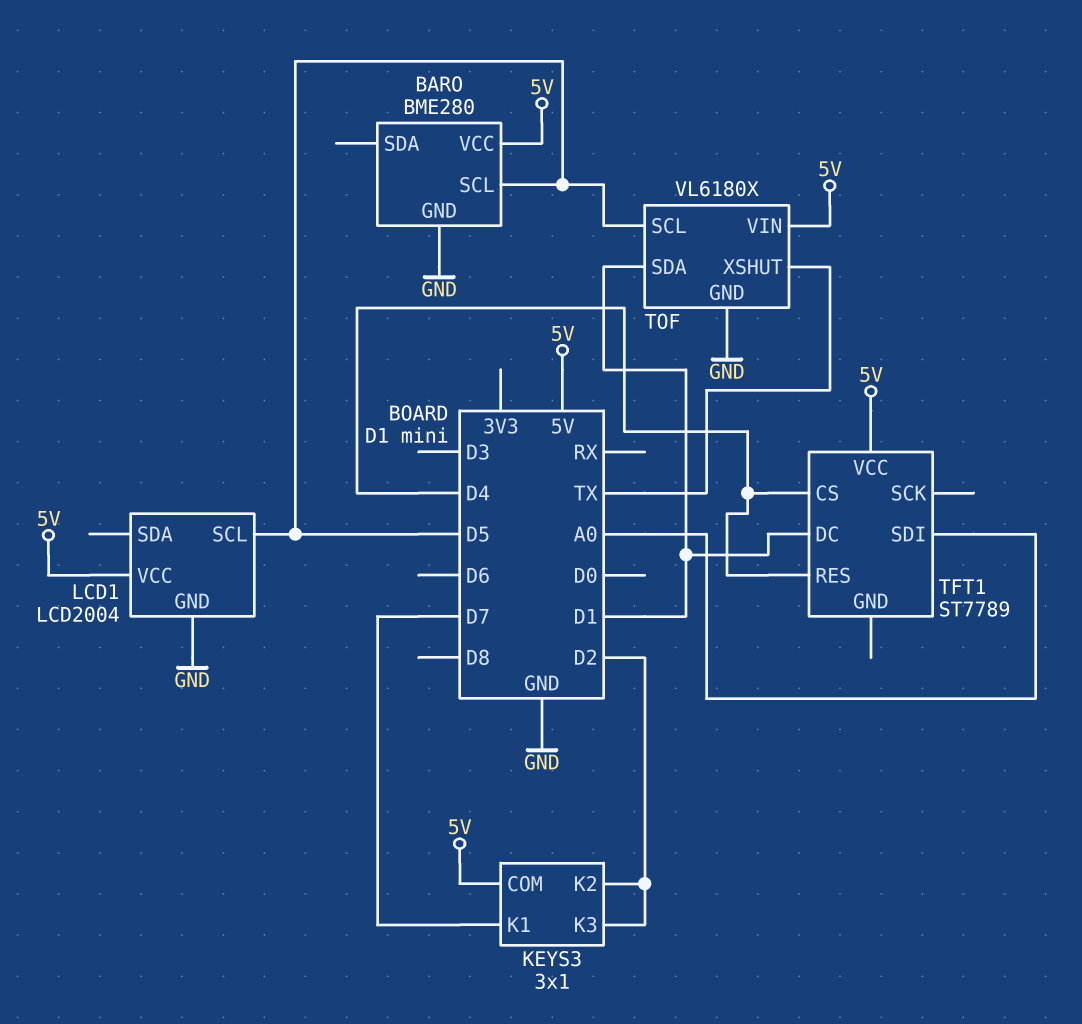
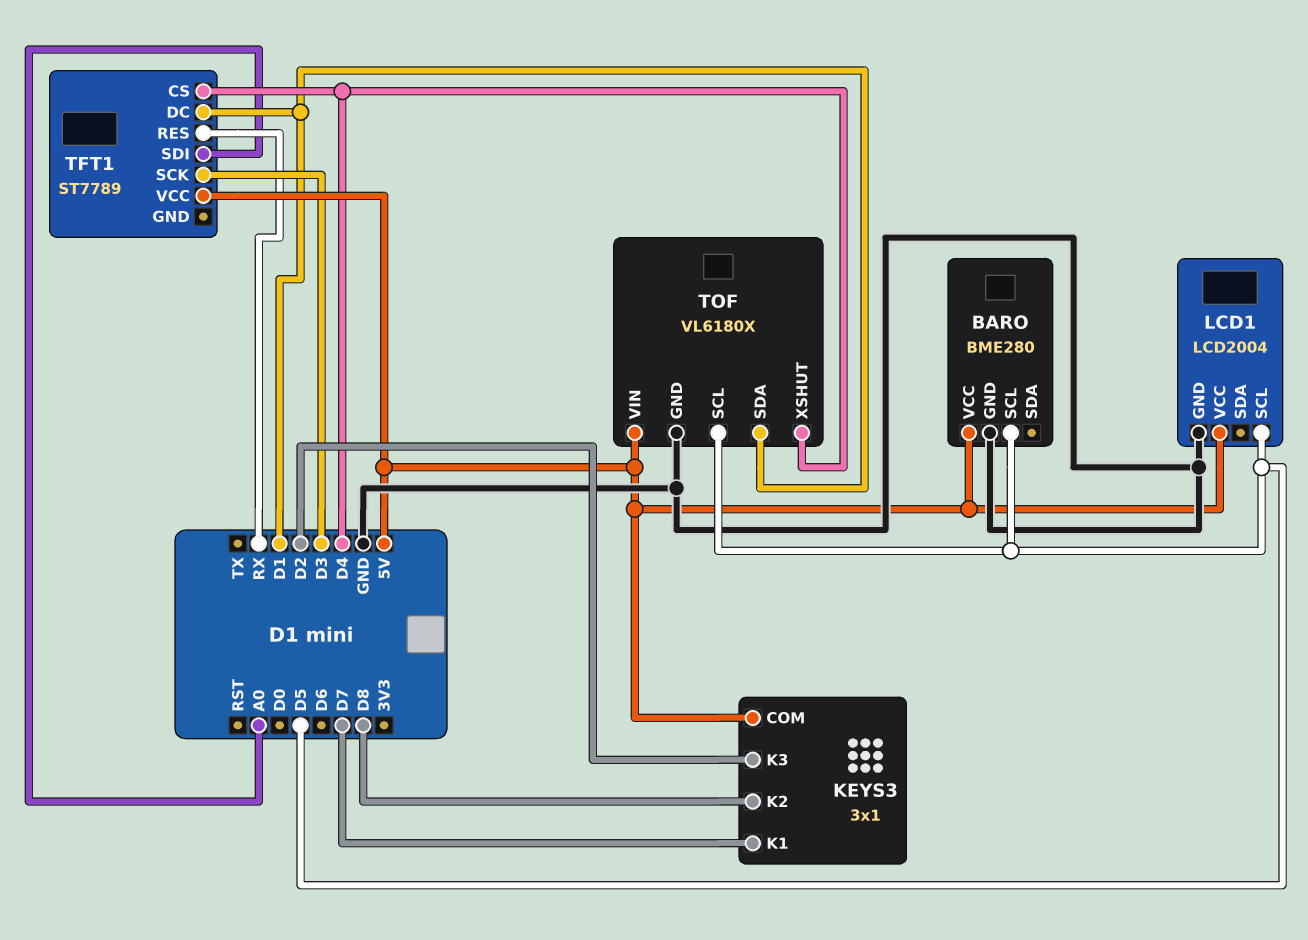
KEYS3 pin K2: D2 -> D8
TFT1 pin RES: D4 -> RX
TFT1 pin SCK: none -> D3
TOF pin XSHUT: TX -> D4

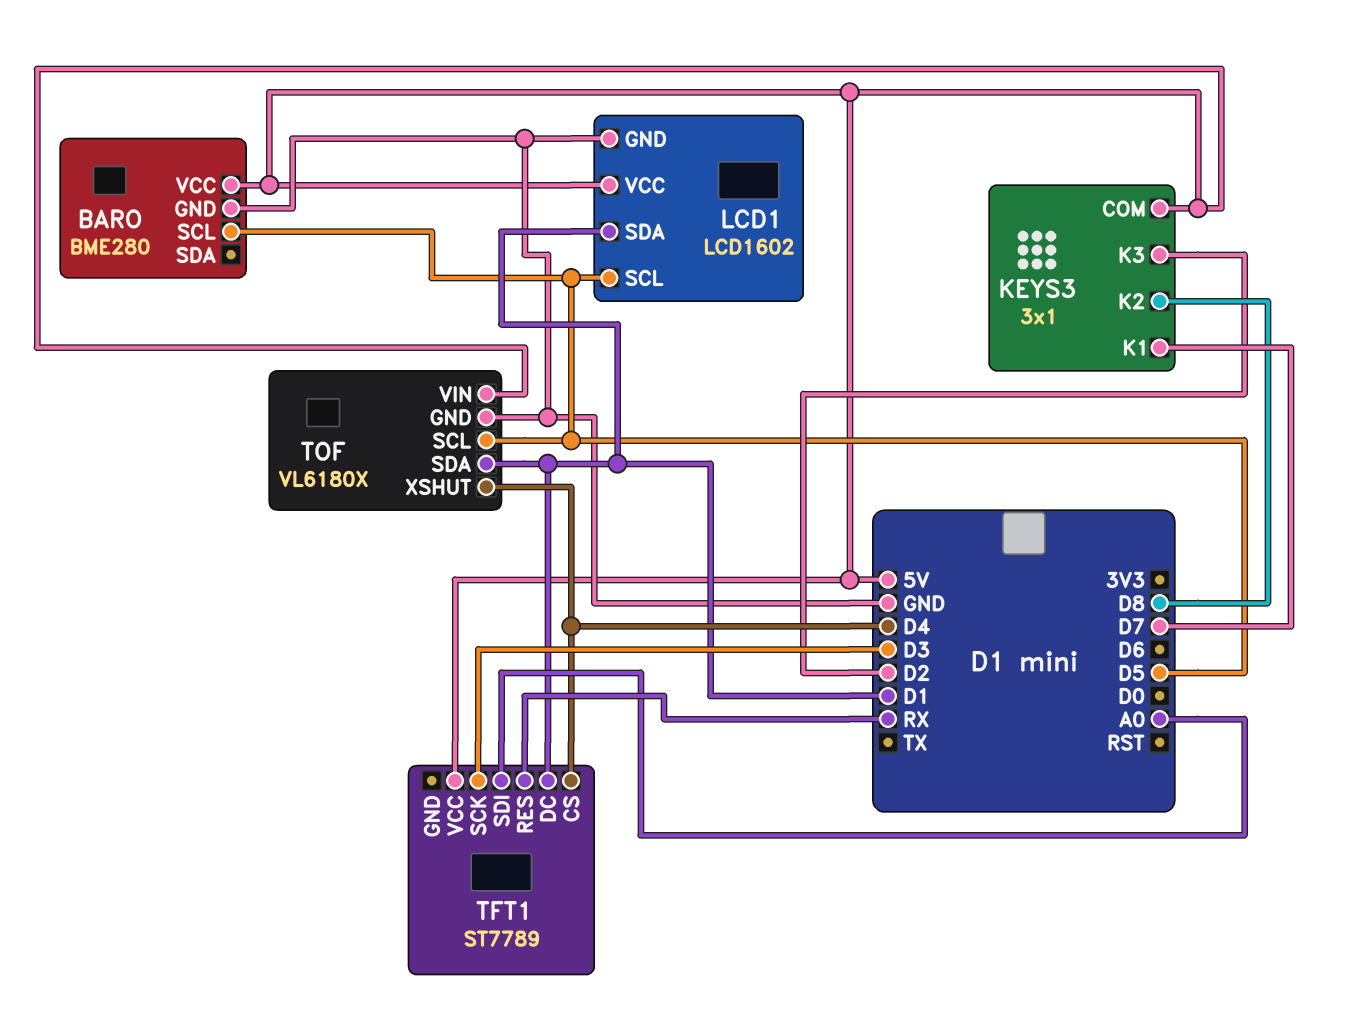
LCD1: LCD2004 -> LCD1602
LCD1 pin SDA: none -> D1

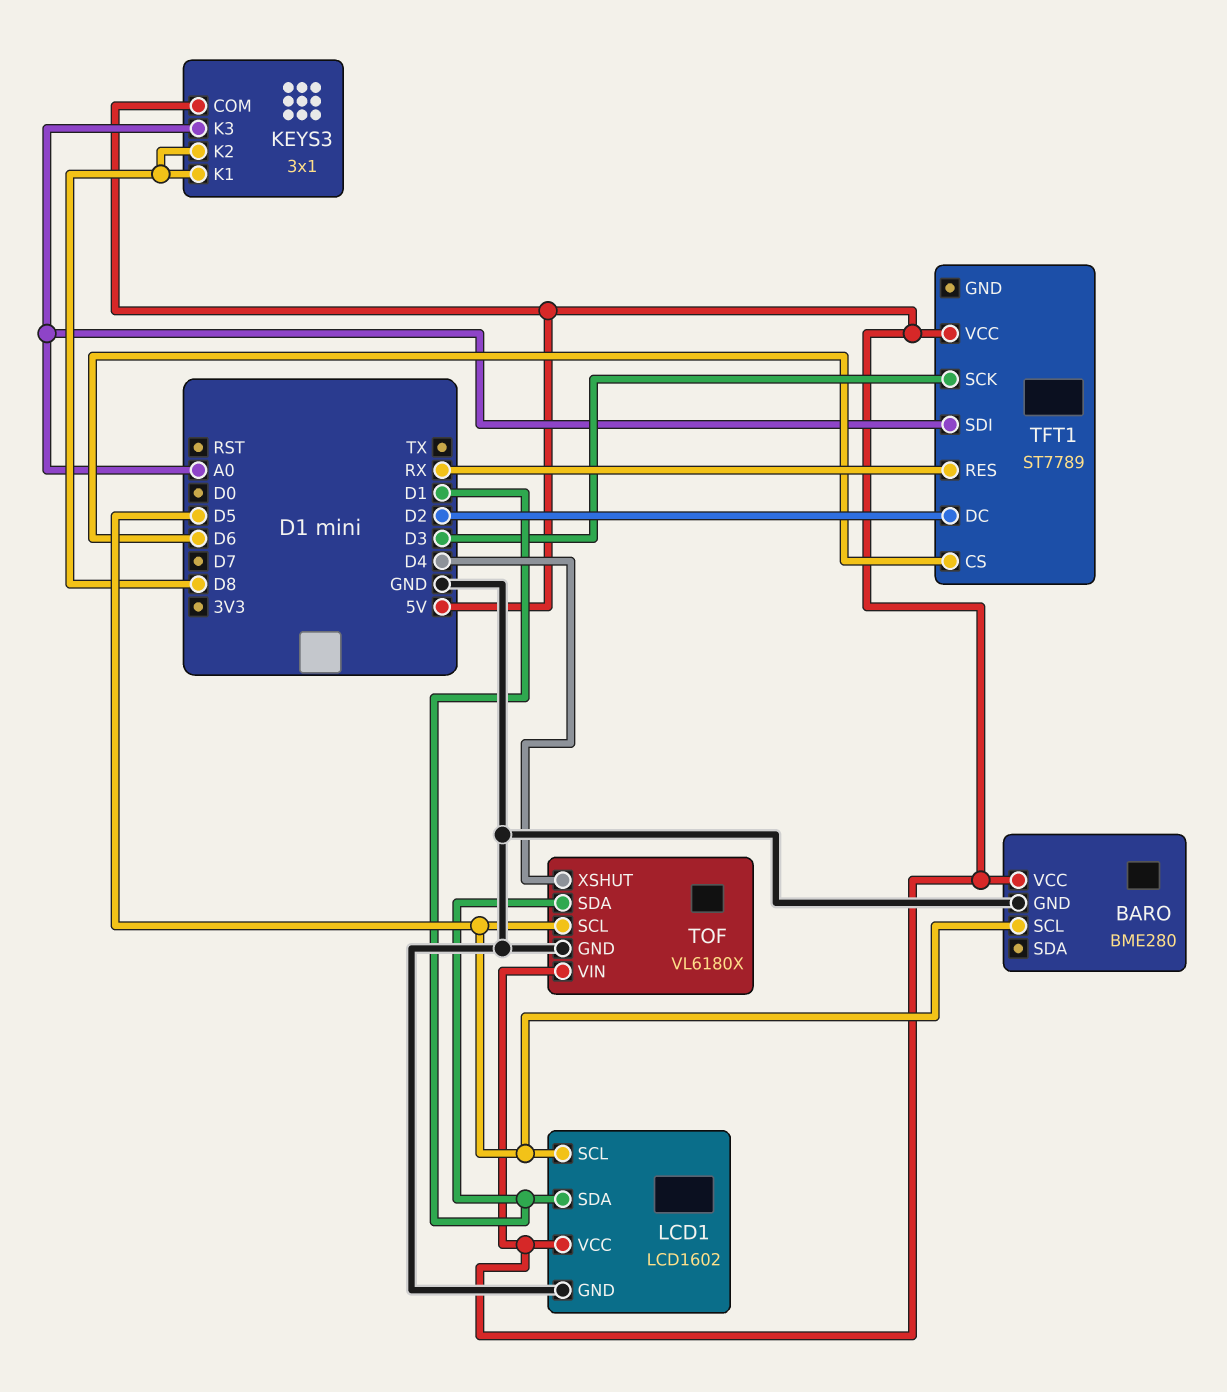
KEYS3 pin K1: D7 -> D8
KEYS3 pin K3: D2 -> A0
TFT1 pin CS: D4 -> D6
TFT1 pin DC: D1 -> D2

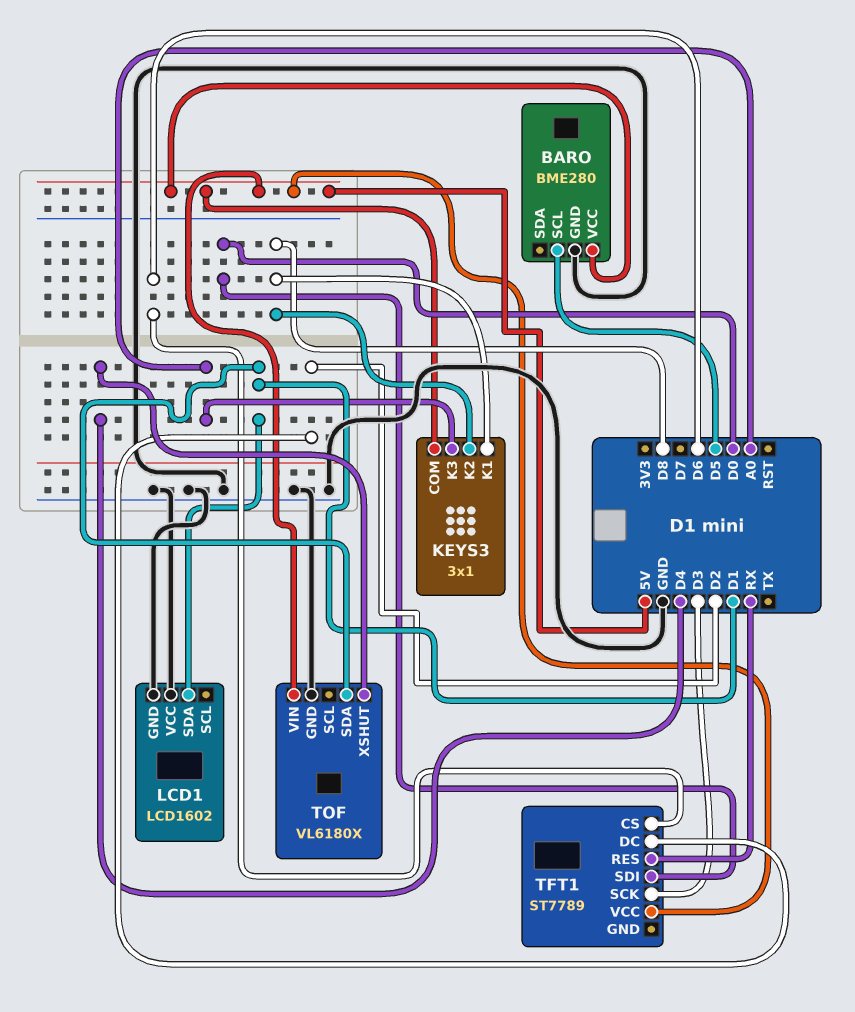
LCD1 pin SCL: D5 -> none
LCD1 pin VCC: 5V -> GND
TFT1 pin SDI: A0 -> D0
TOF pin SCL: D5 -> none

